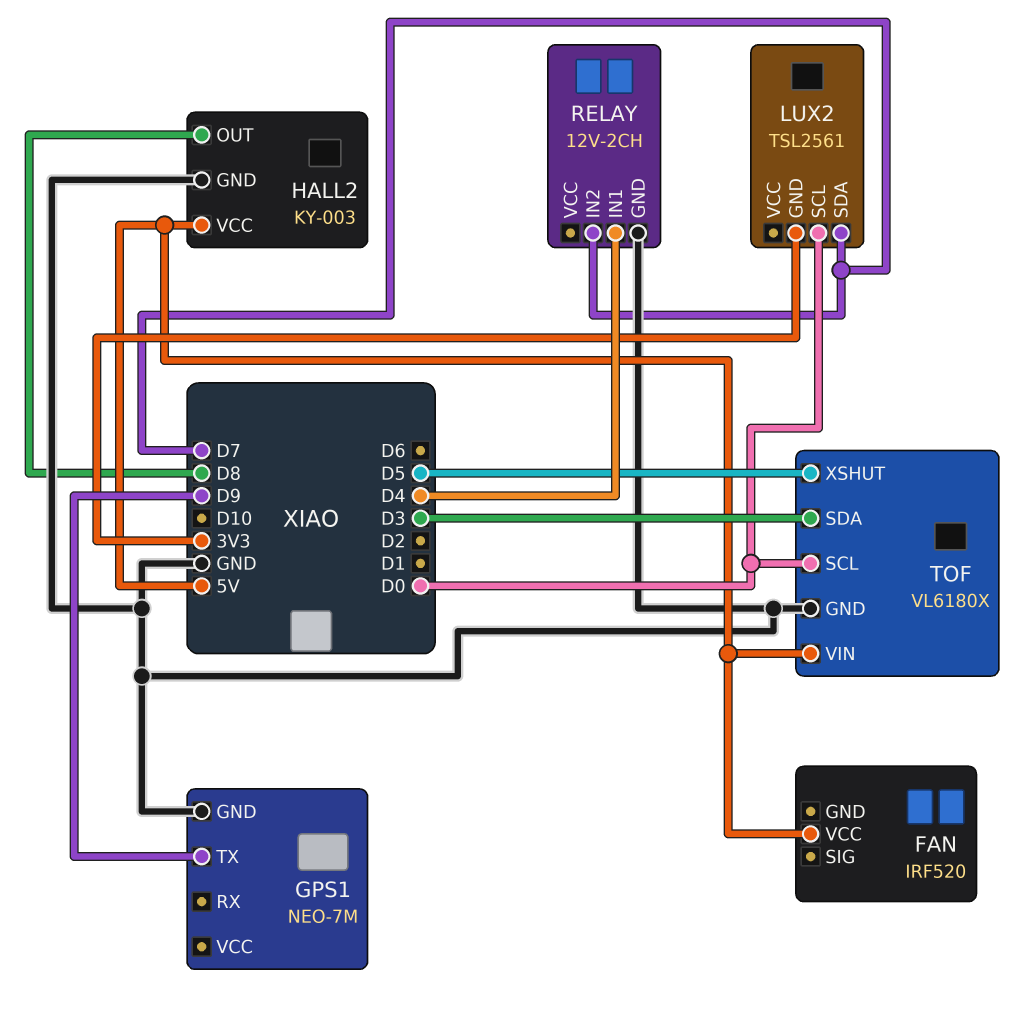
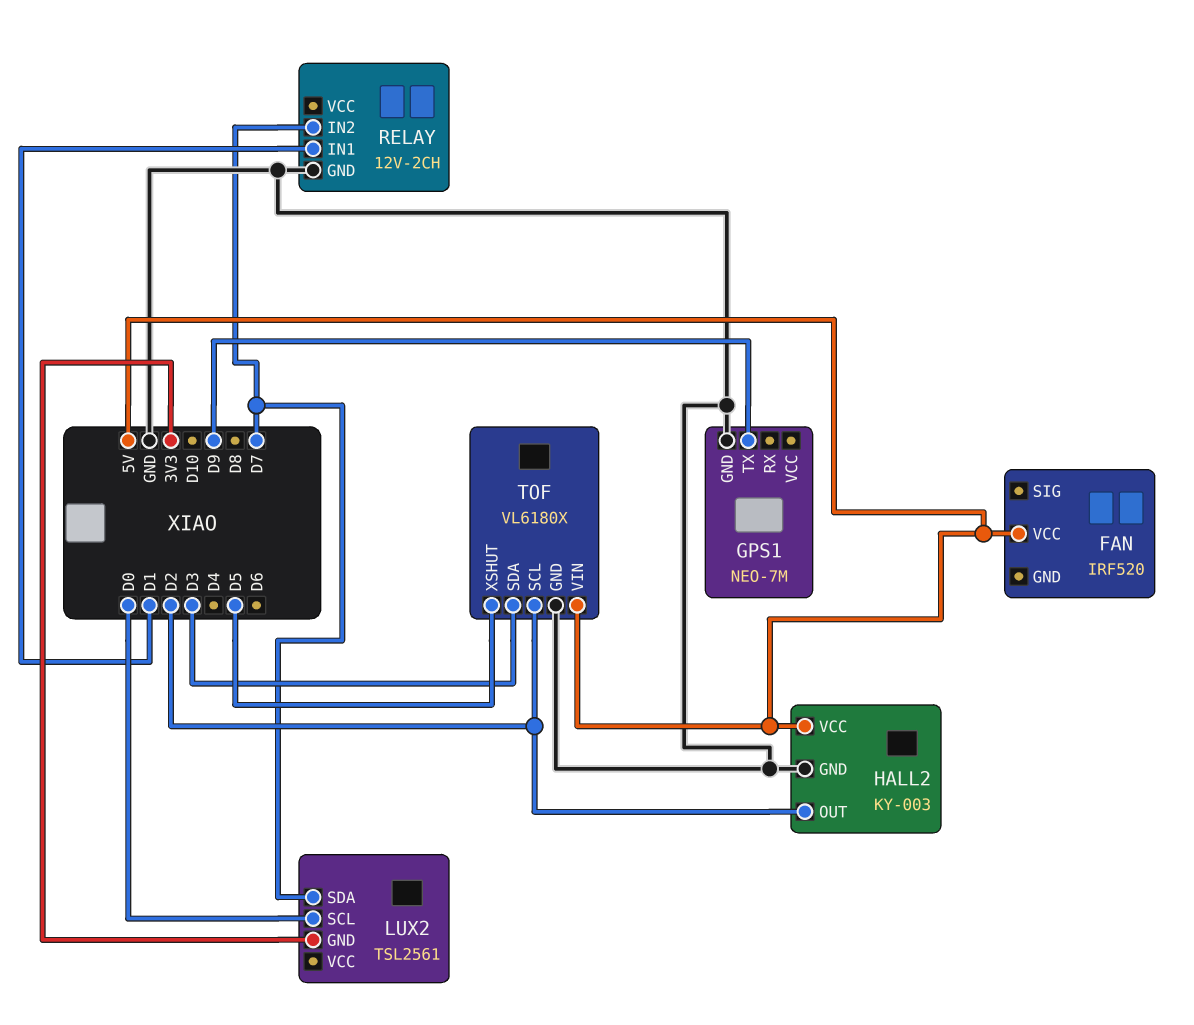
HALL2 pin OUT: D8 -> D2
RELAY pin IN1: D4 -> D1
TOF pin SCL: D0 -> D2

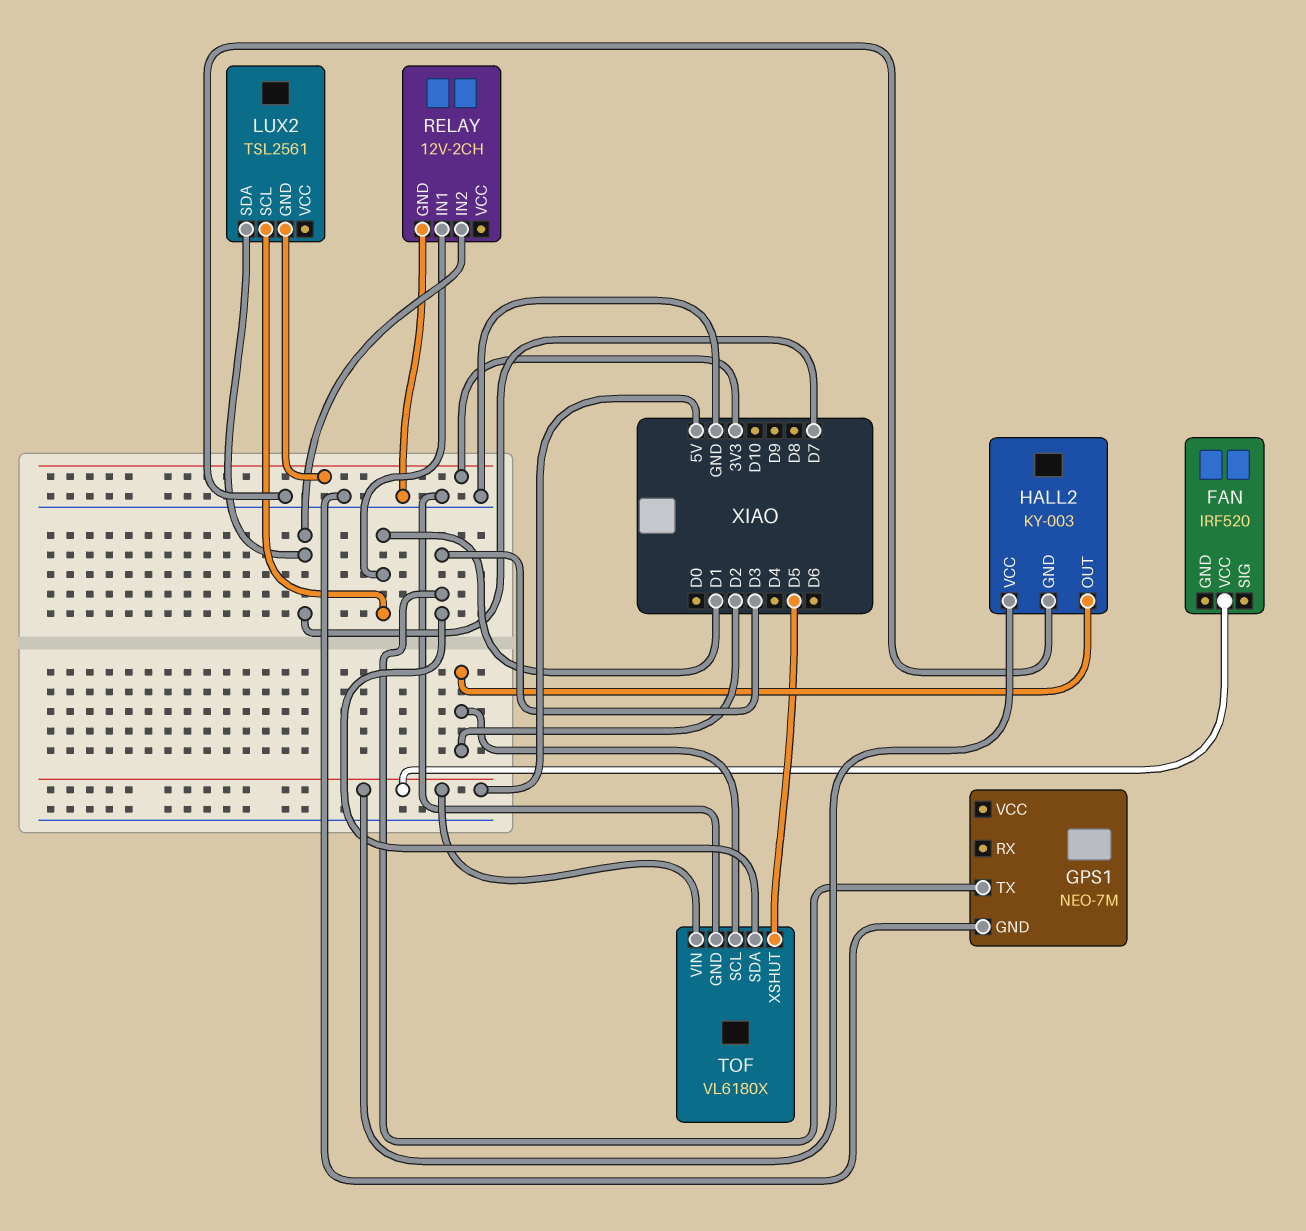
GPS1 pin TX: D9 -> D3
LUX2 pin SCL: D0 -> D1

